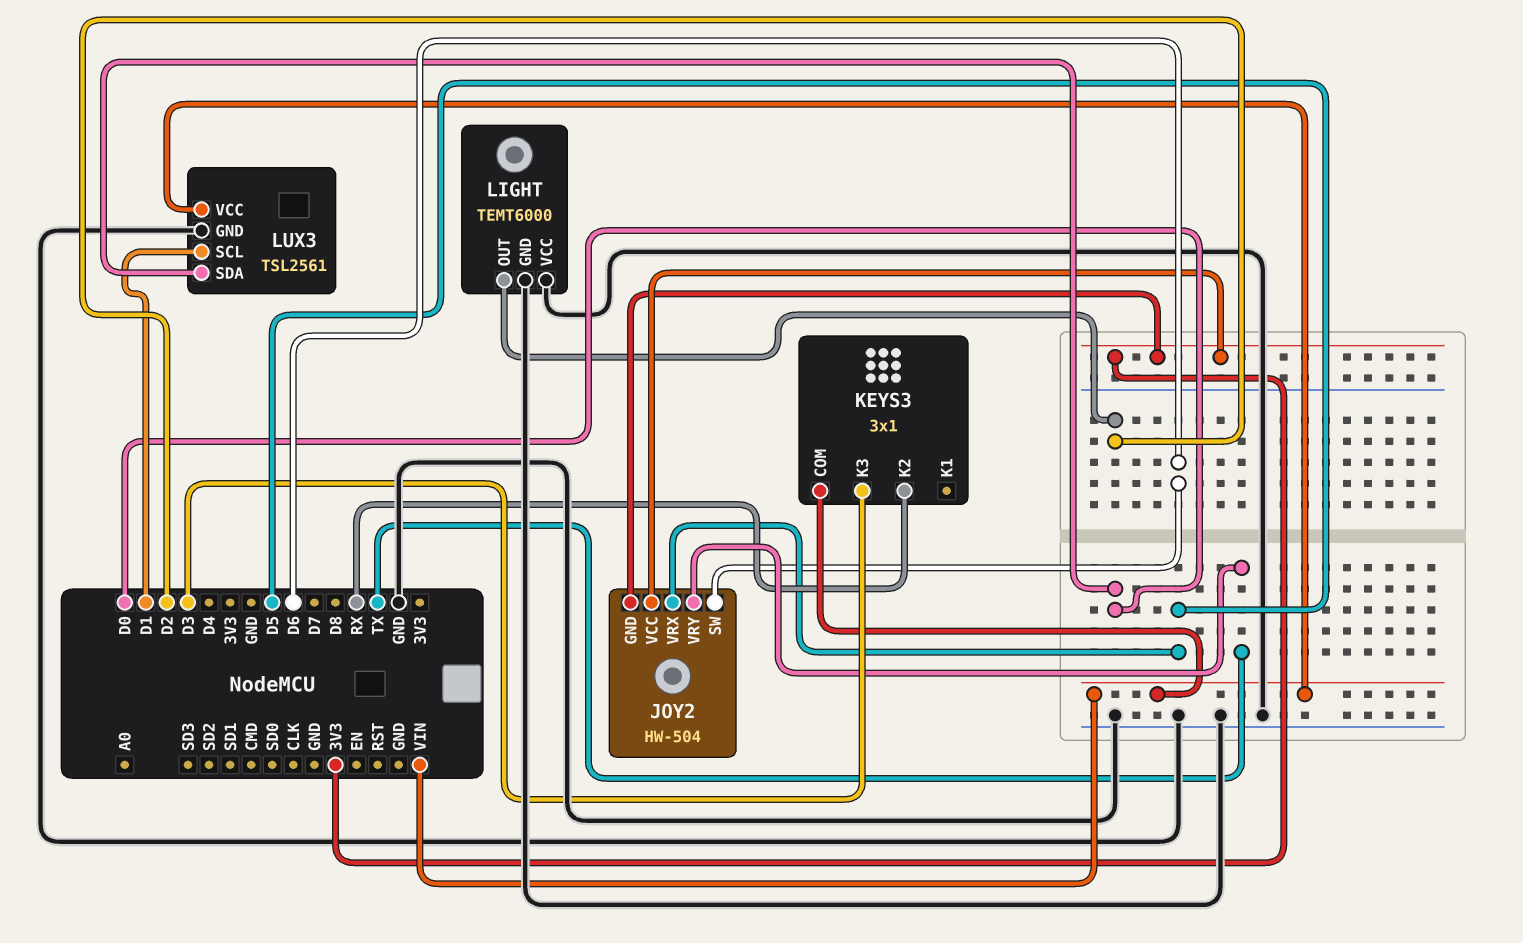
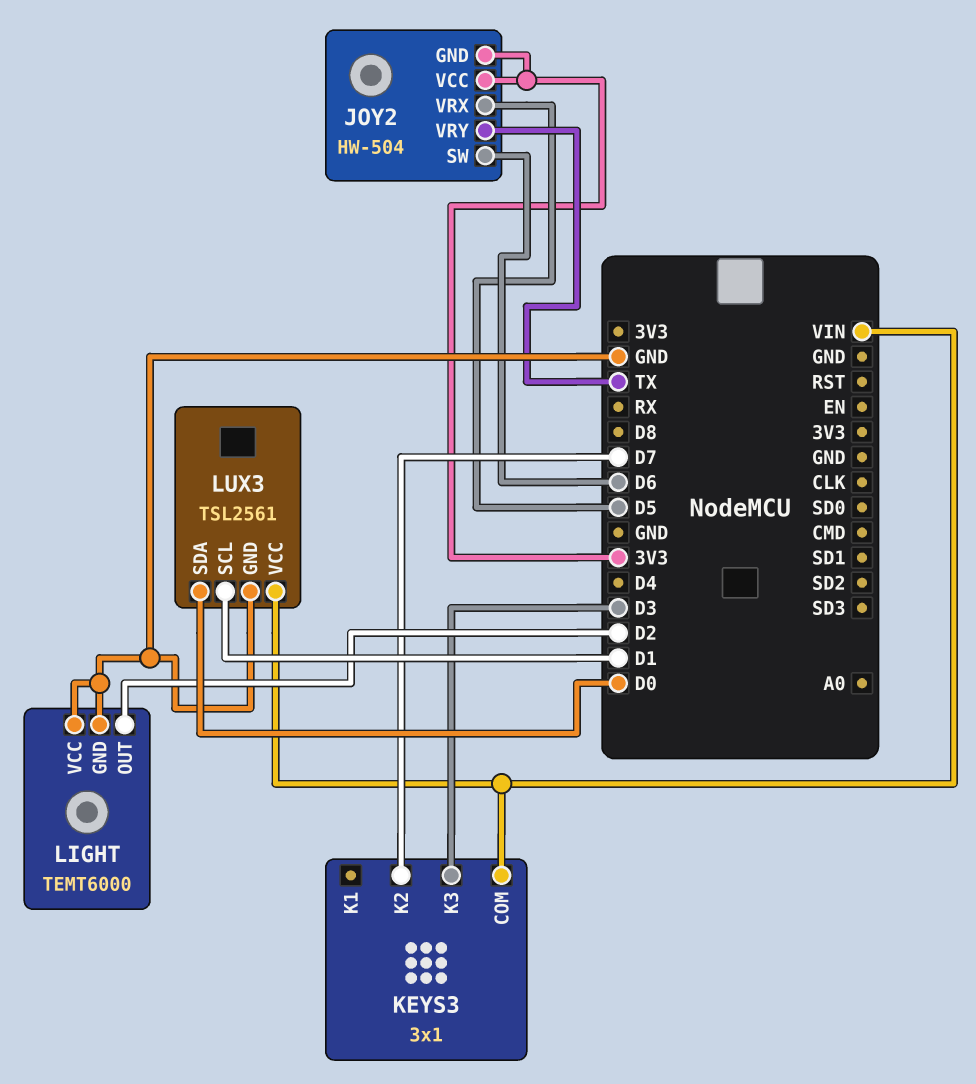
KEYS3 pin K2: RX -> D7

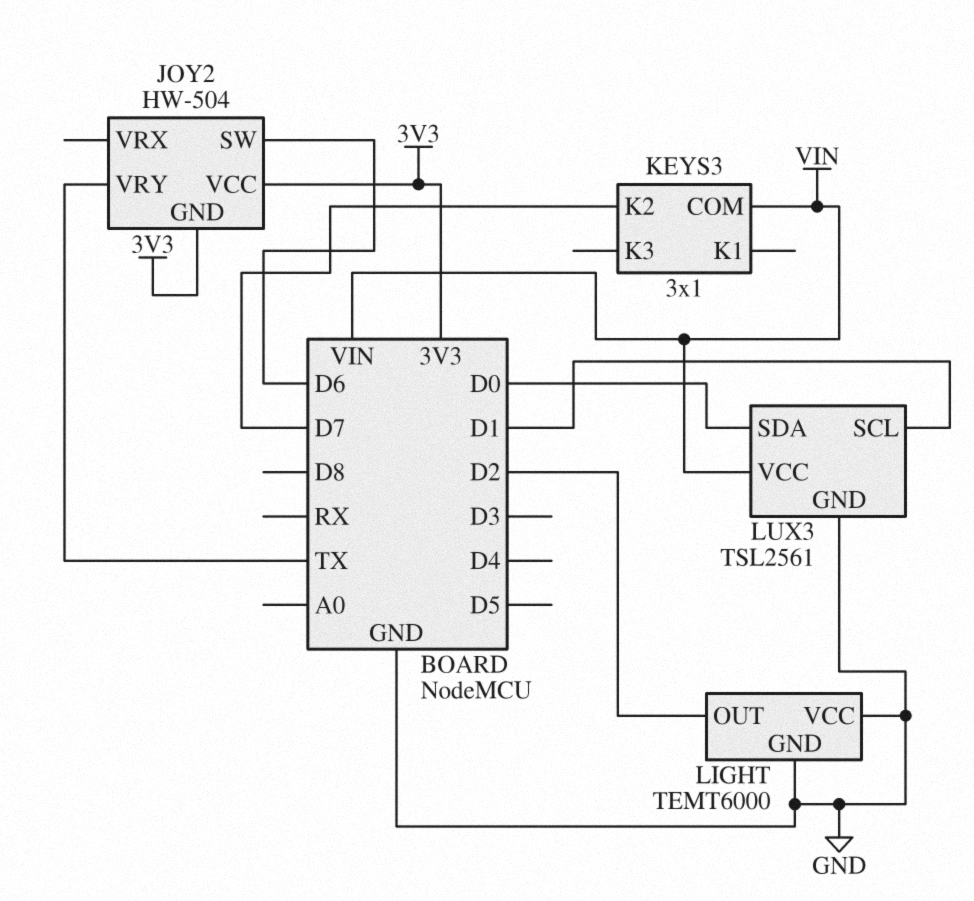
JOY2 pin VRX: D5 -> none
KEYS3 pin K3: D3 -> none

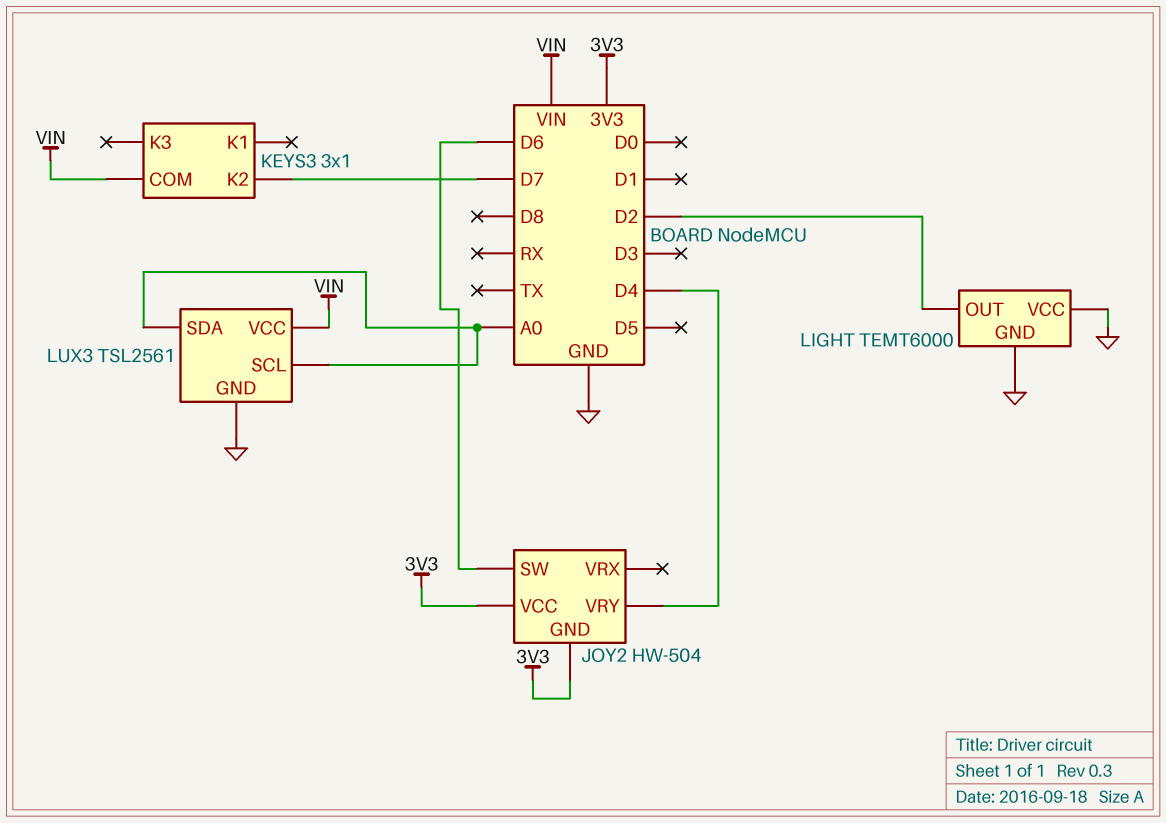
JOY2 pin VRY: TX -> D4
LUX3 pin SCL: D1 -> A0
LUX3 pin SDA: D0 -> A0

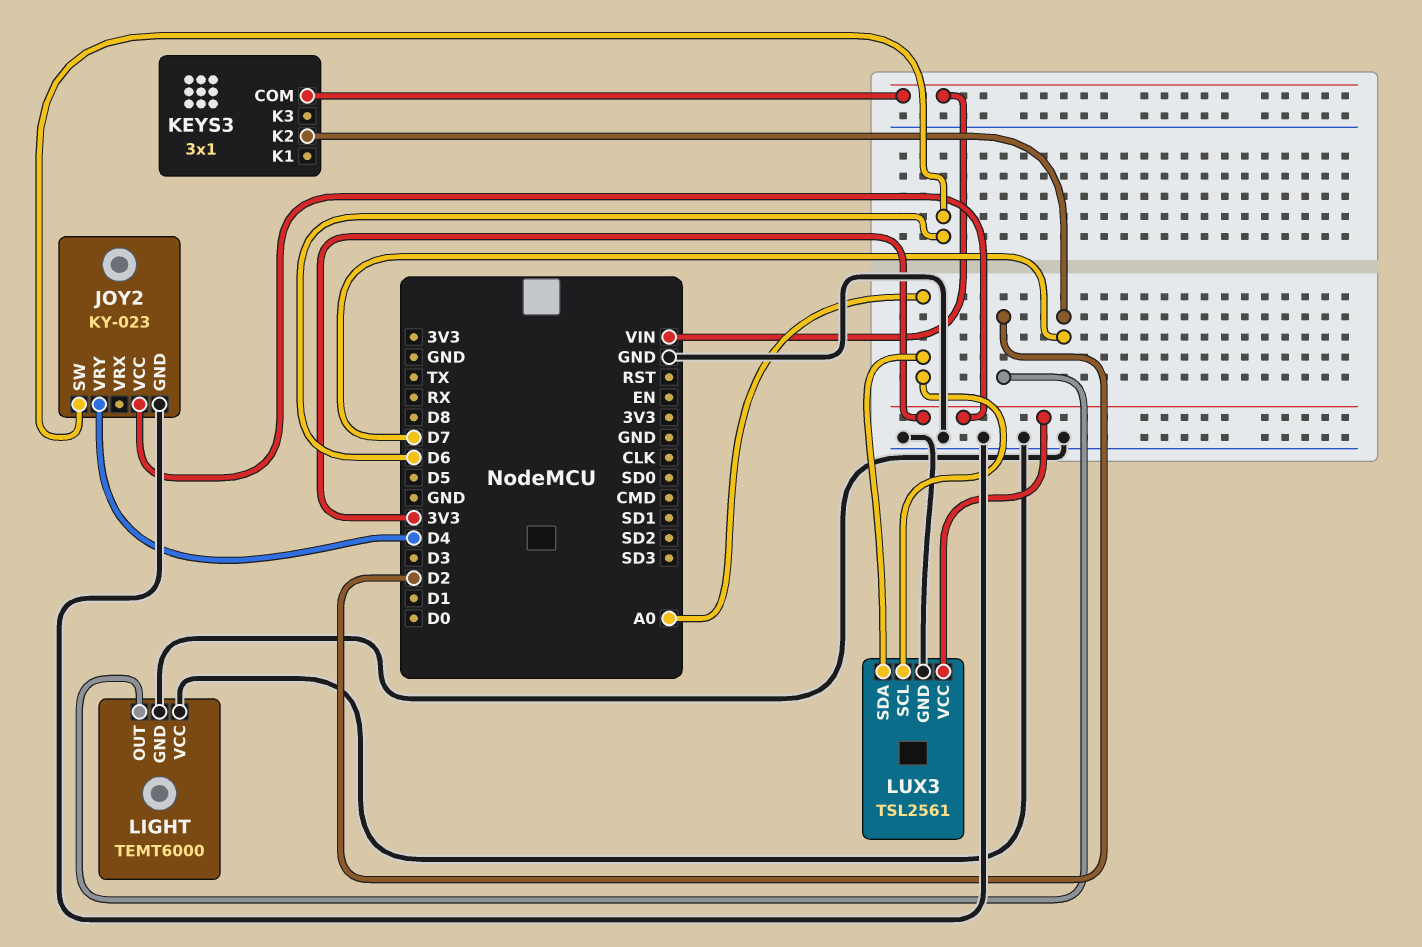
JOY2: HW-504 -> KY-023
JOY2 pin GND: 3V3 -> GND
LUX3 pin VCC: VIN -> 3V3

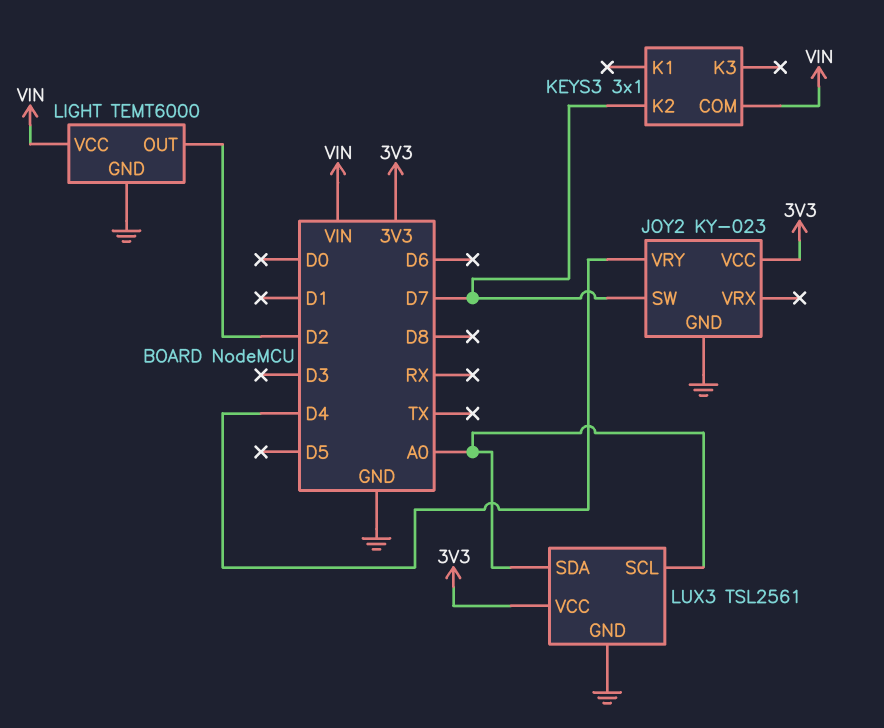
JOY2 pin SW: D6 -> D7
LIGHT pin VCC: GND -> VIN

